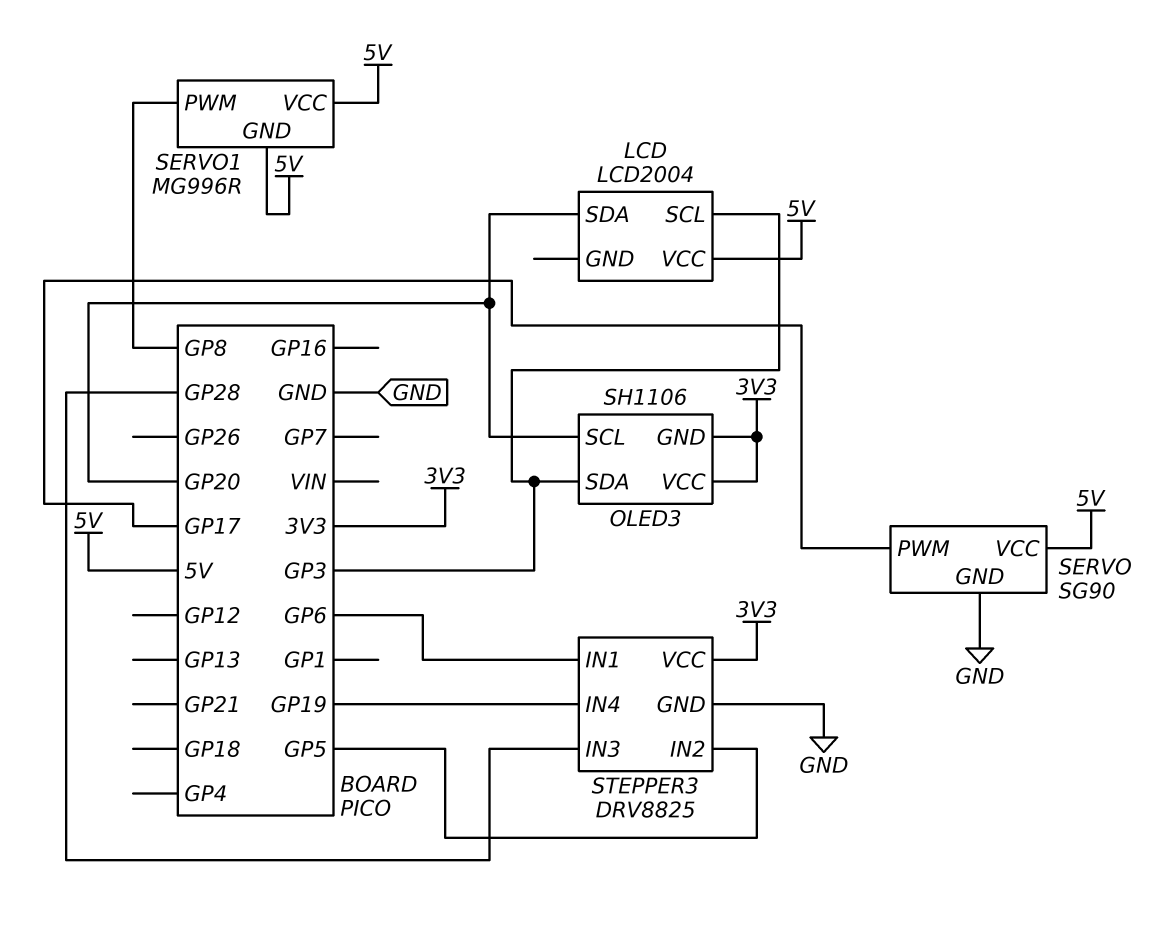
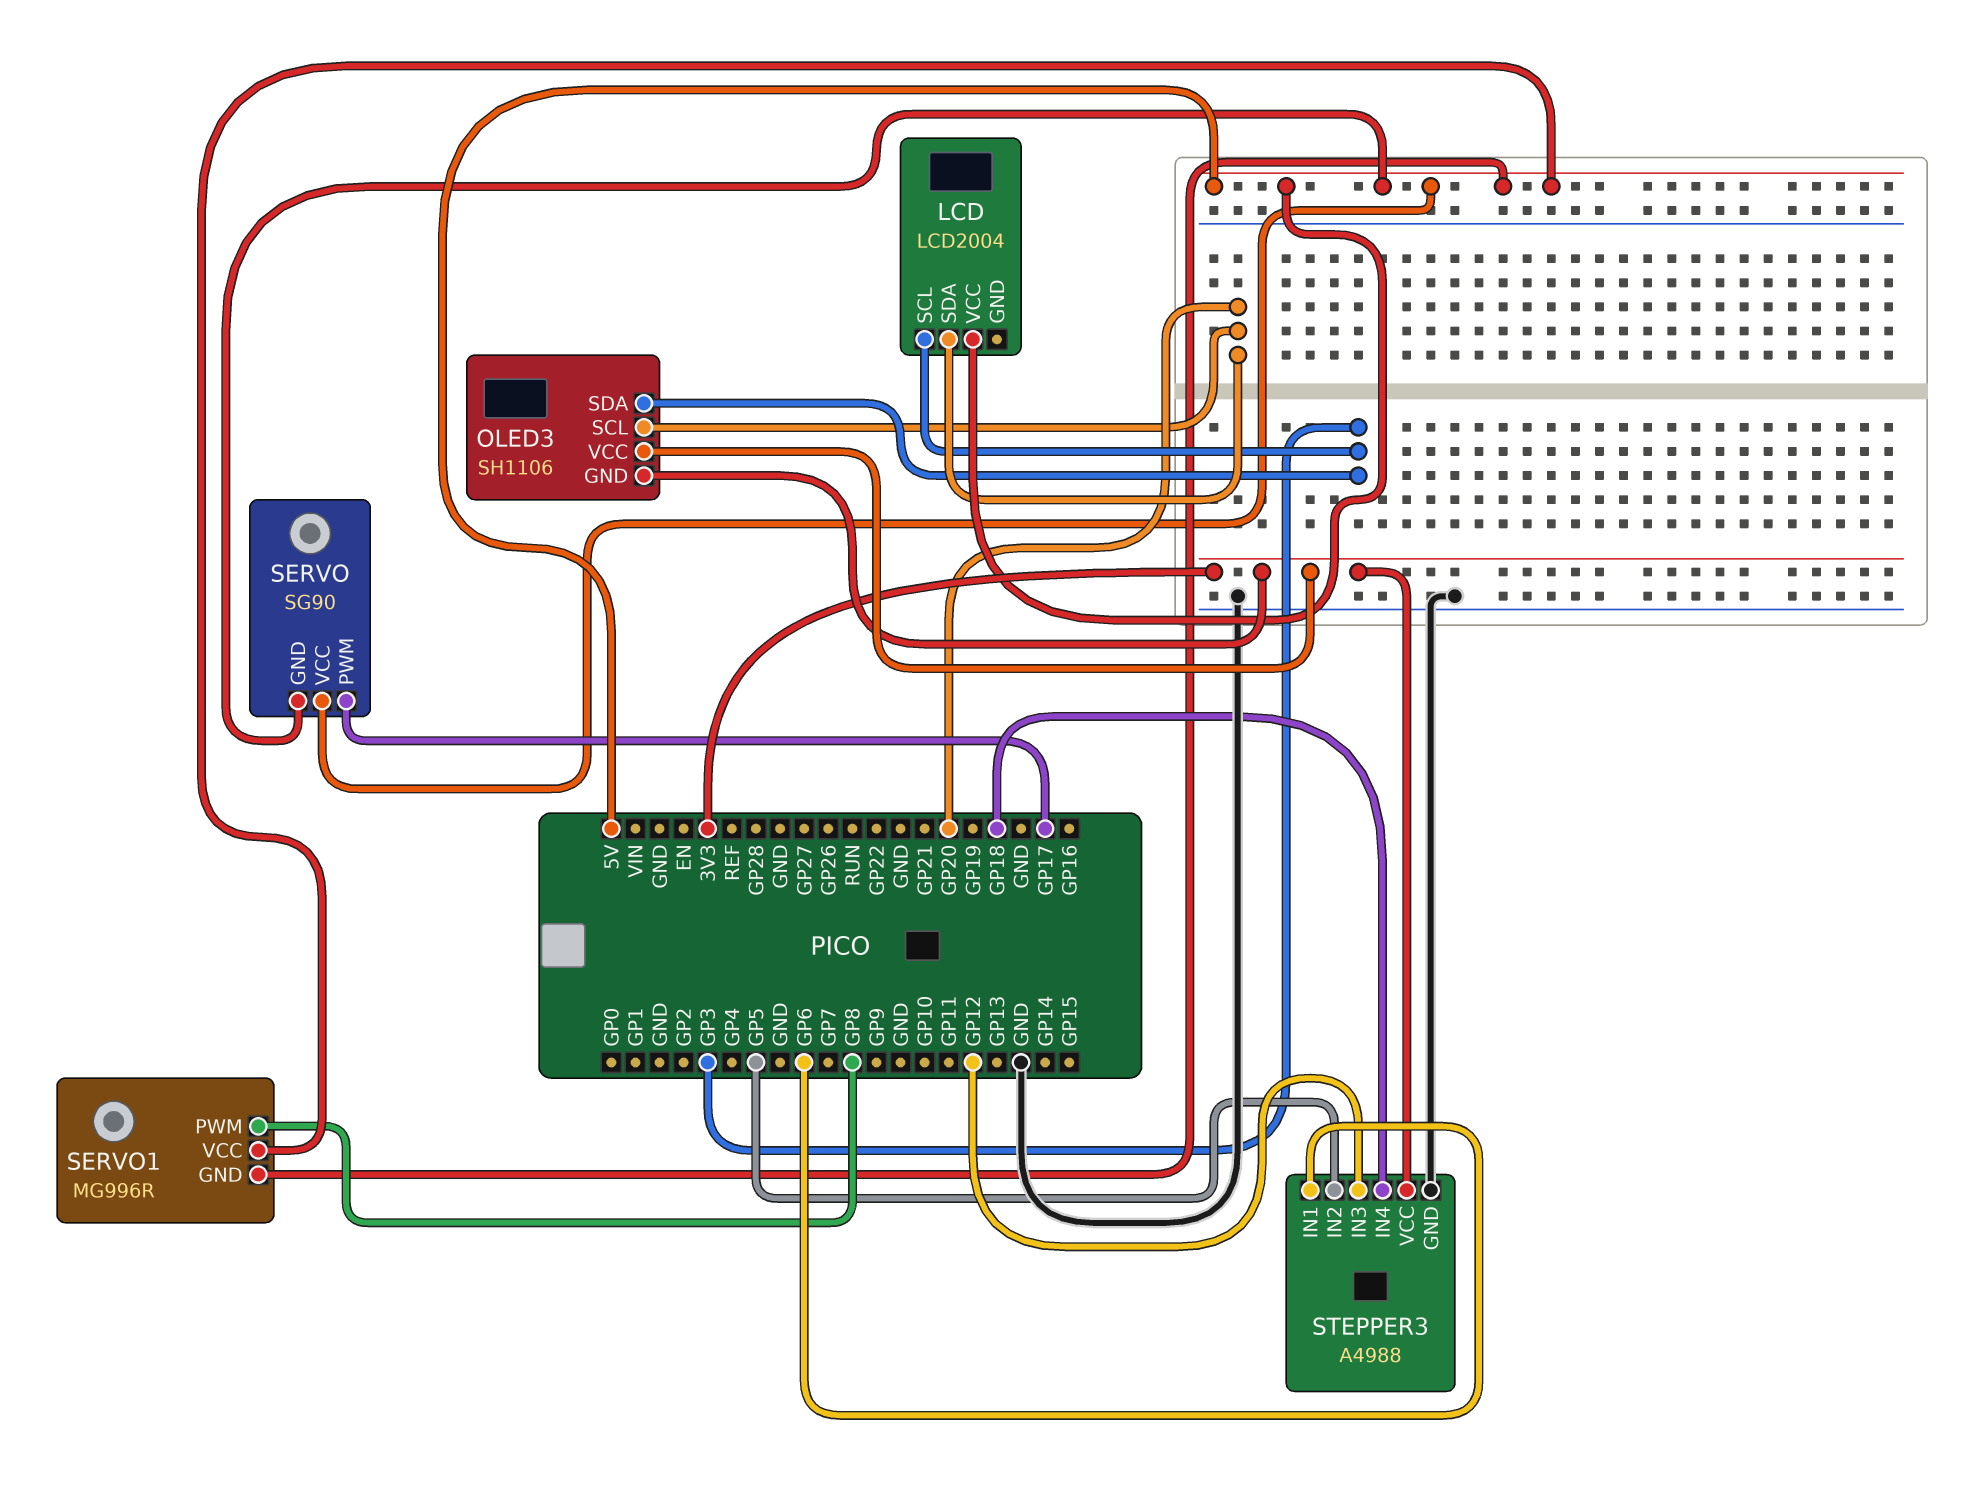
SERVO pin GND: GND -> 5V
STEPPER3: DRV8825 -> A4988
STEPPER3 pin IN3: GP28 -> GP12
STEPPER3 pin IN4: GP19 -> GP18

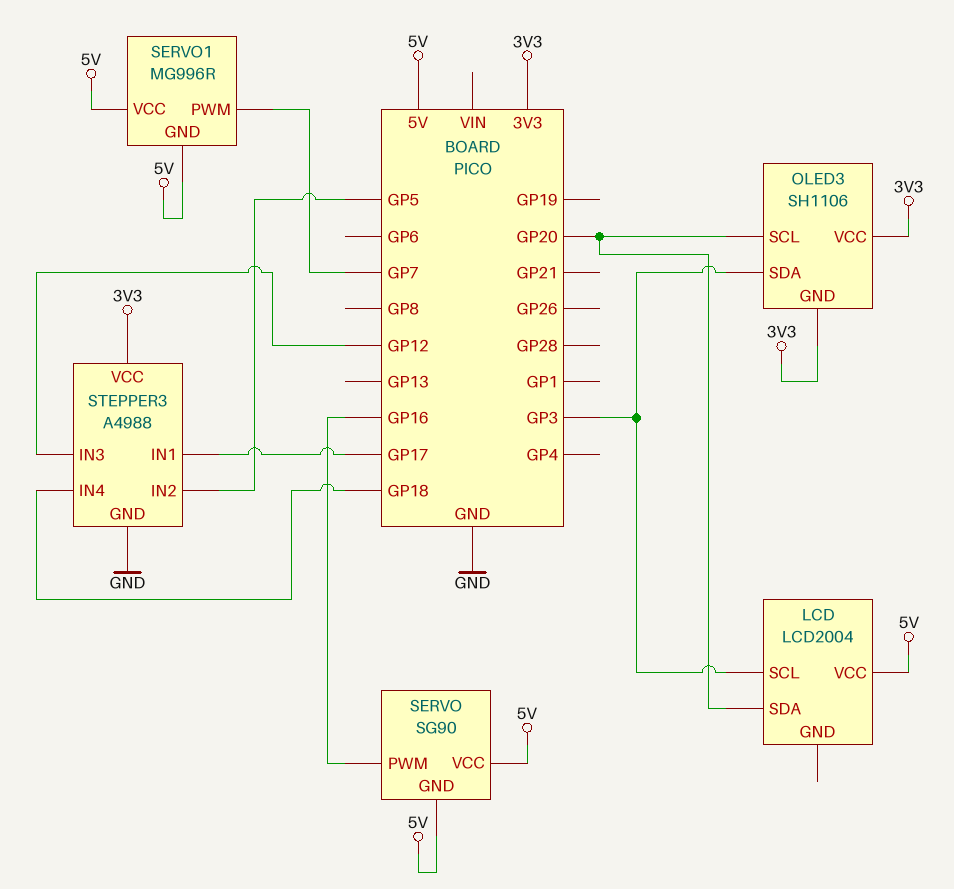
SERVO pin PWM: GP17 -> GP16
SERVO1 pin PWM: GP8 -> GP7
STEPPER3 pin IN1: GP6 -> GP17

